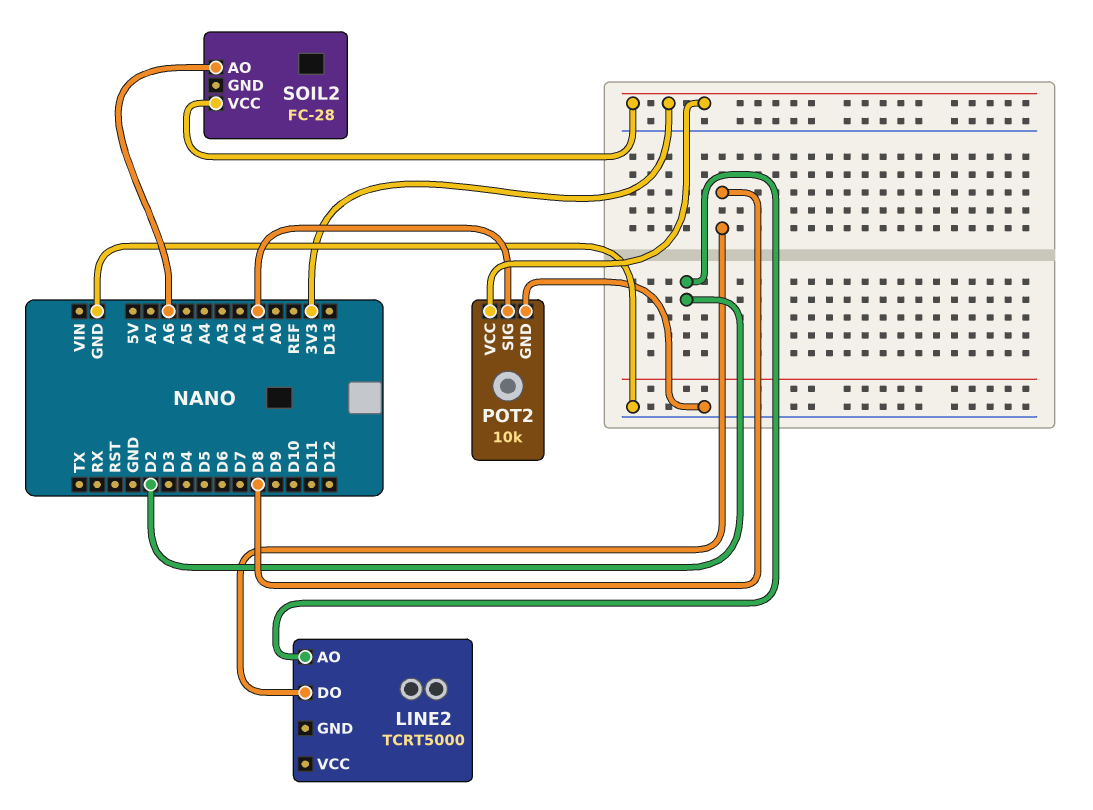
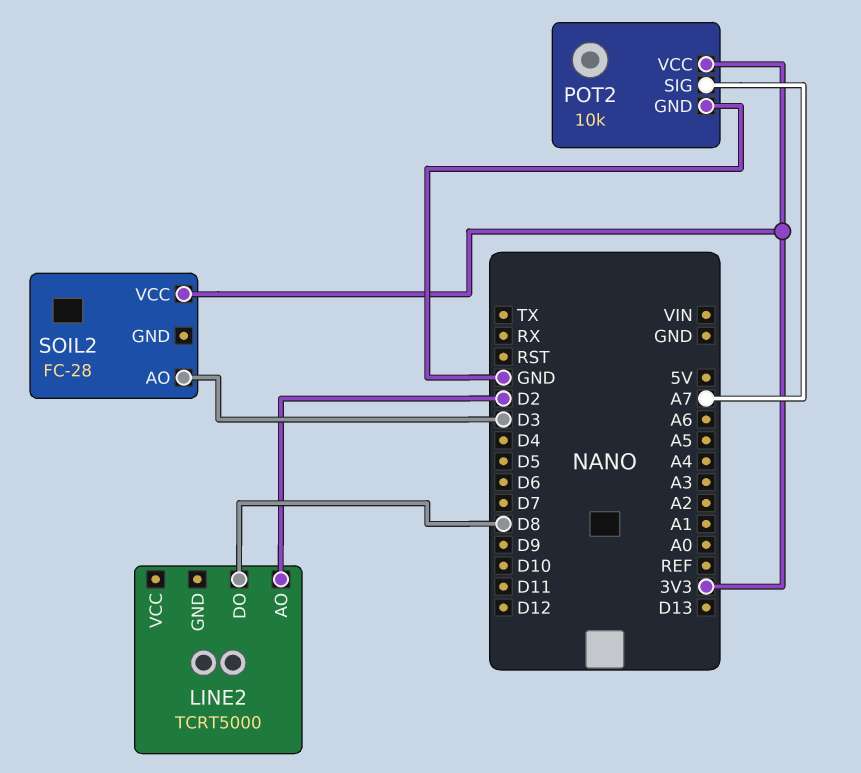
POT2 pin SIG: A1 -> A7
SOIL2 pin AO: A6 -> D3

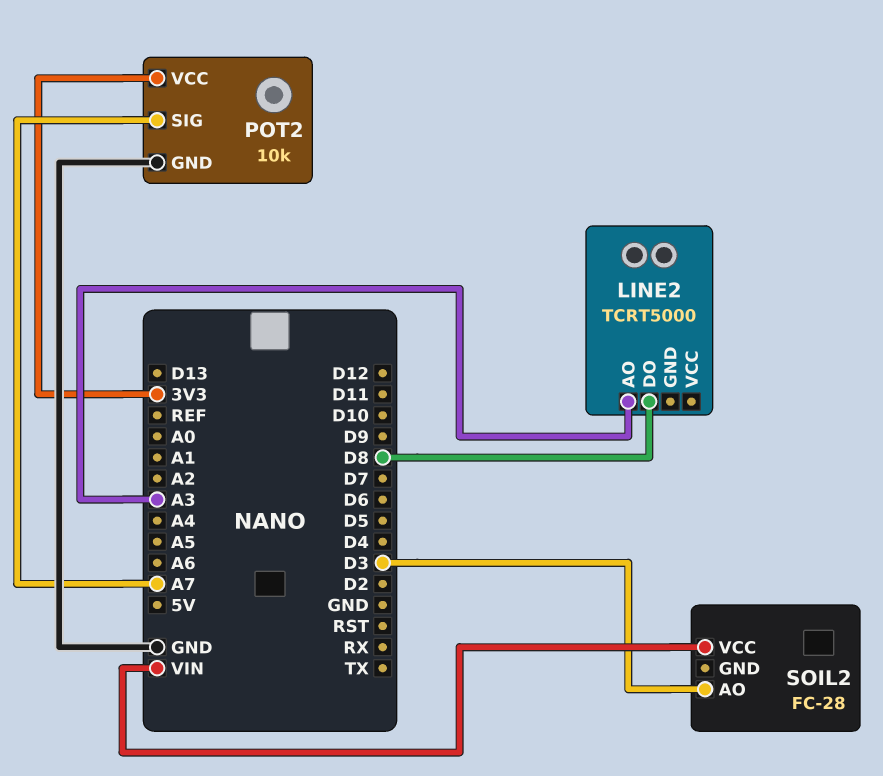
LINE2 pin AO: D2 -> A3
SOIL2 pin VCC: 3V3 -> VIN

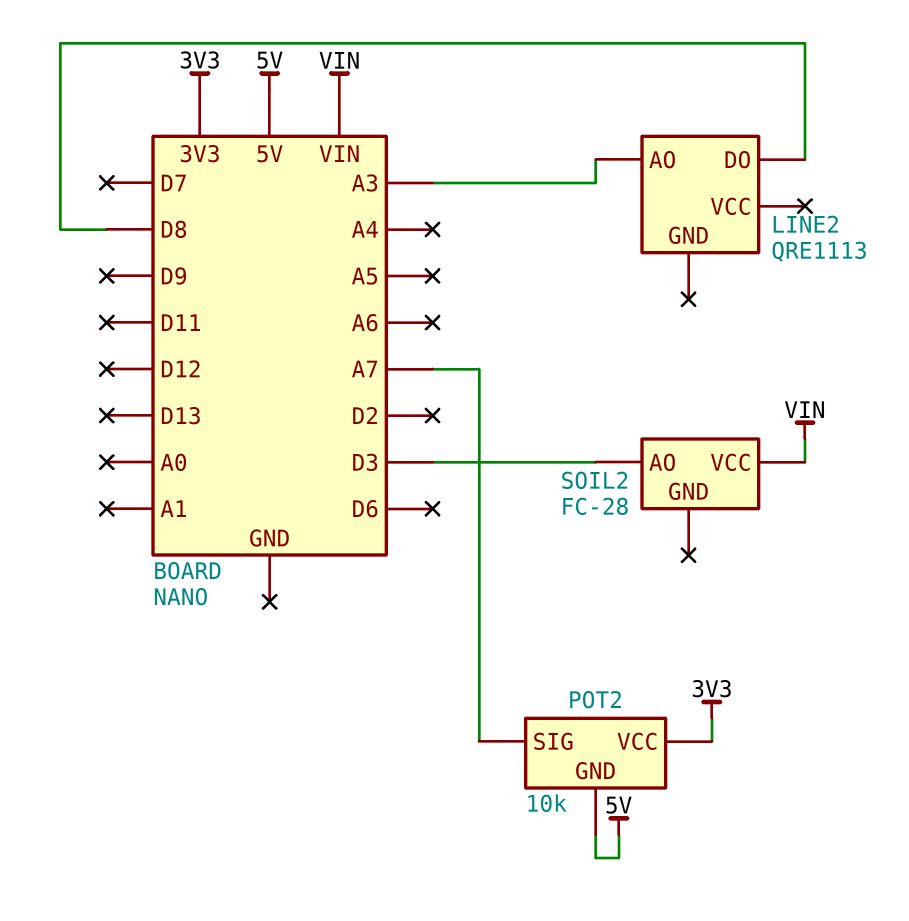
LINE2: TCRT5000 -> QRE1113
POT2 pin GND: GND -> 5V

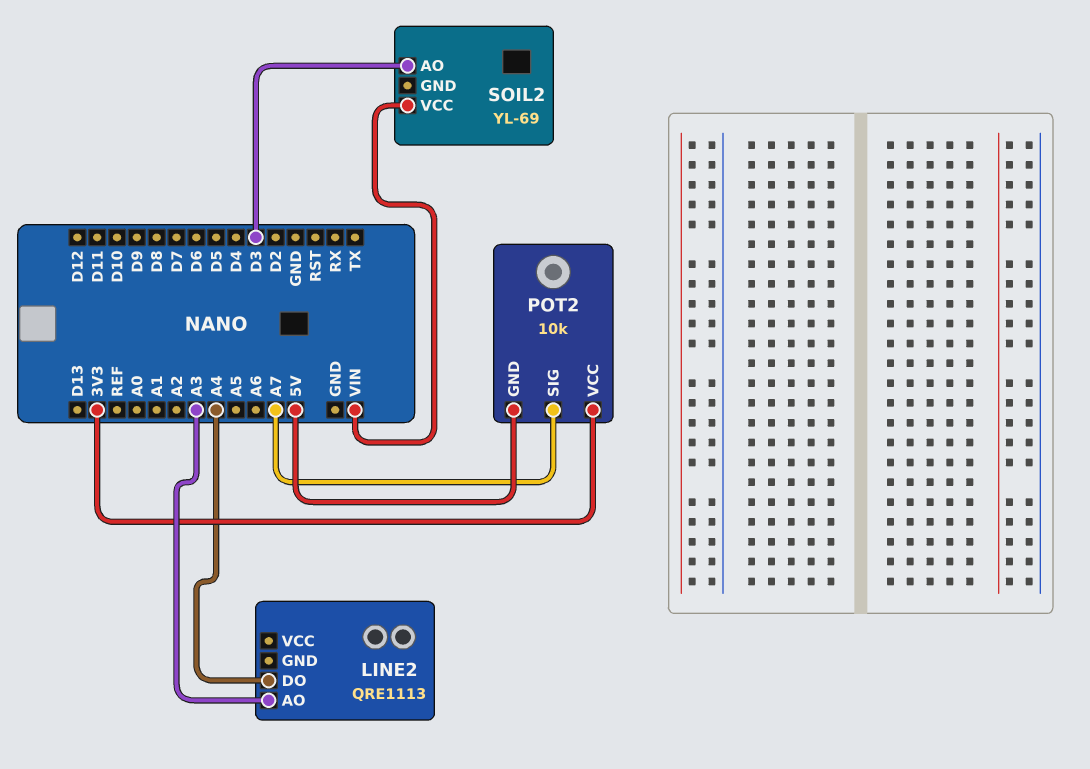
LINE2 pin DO: D8 -> A4
SOIL2: FC-28 -> YL-69

